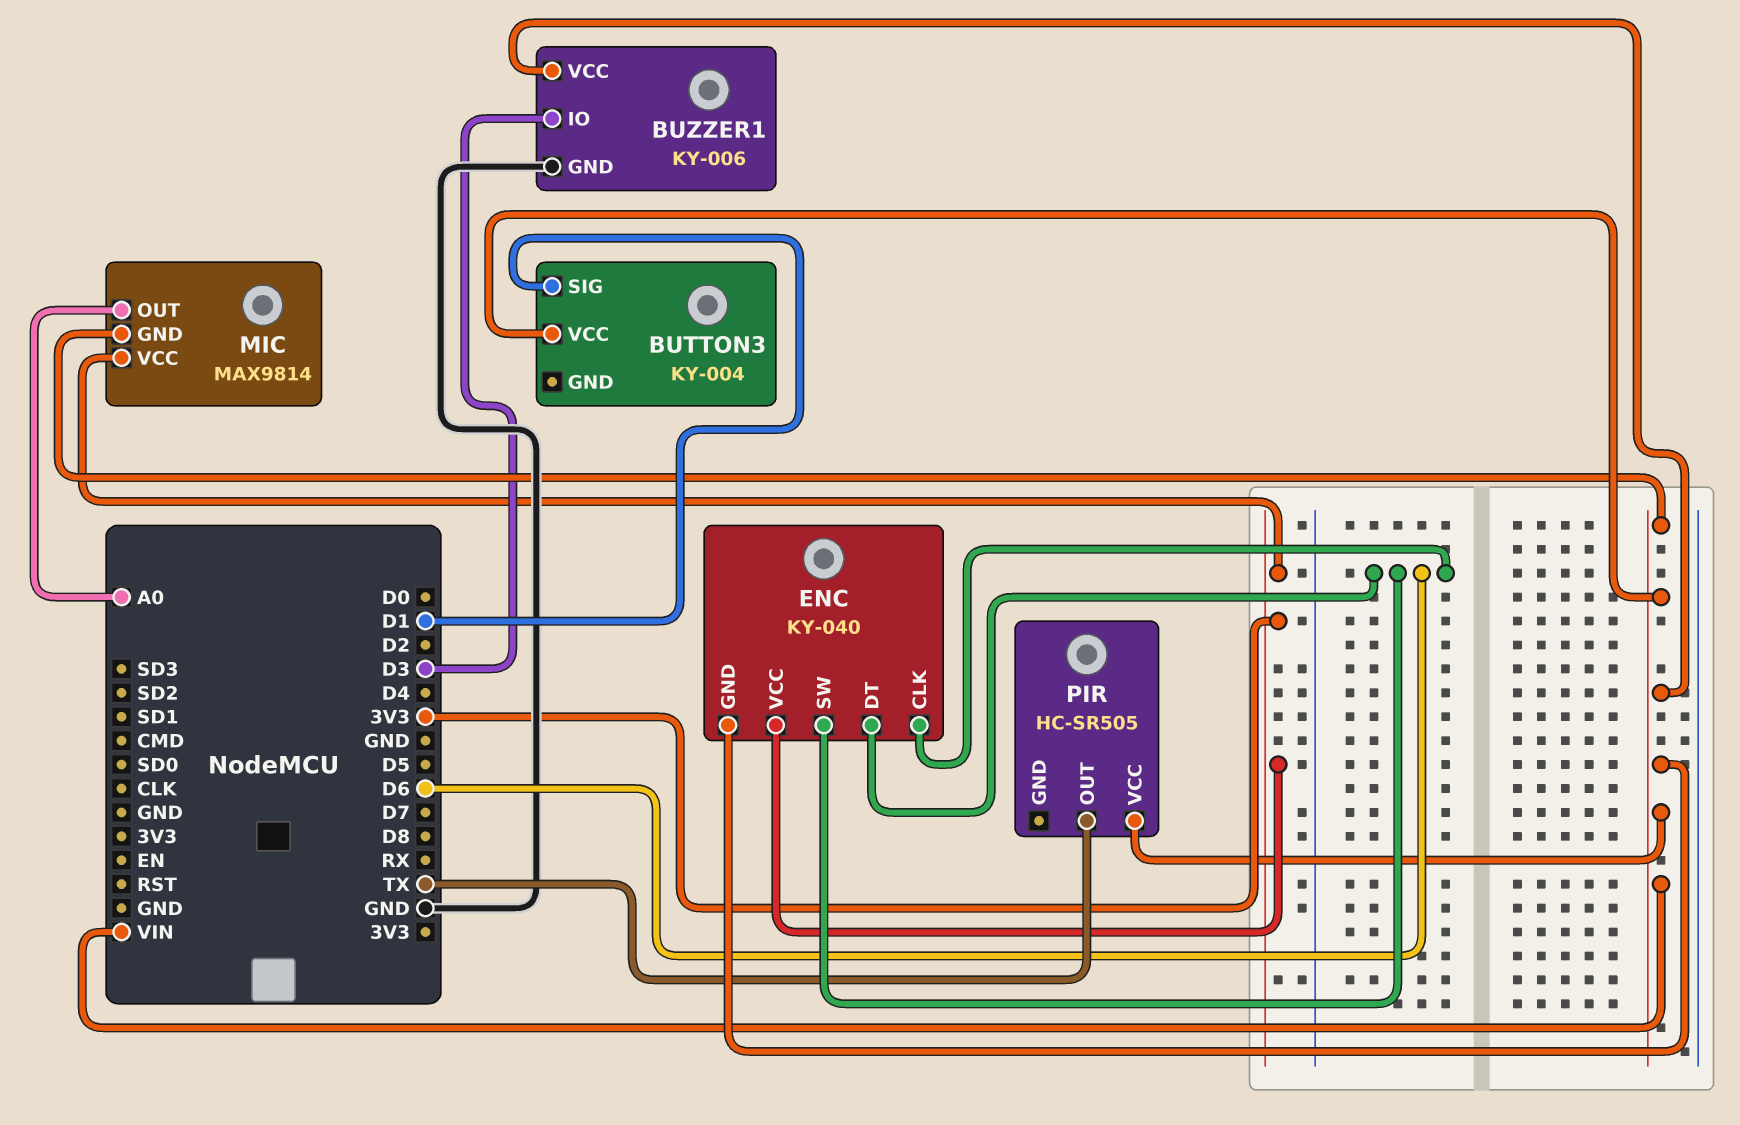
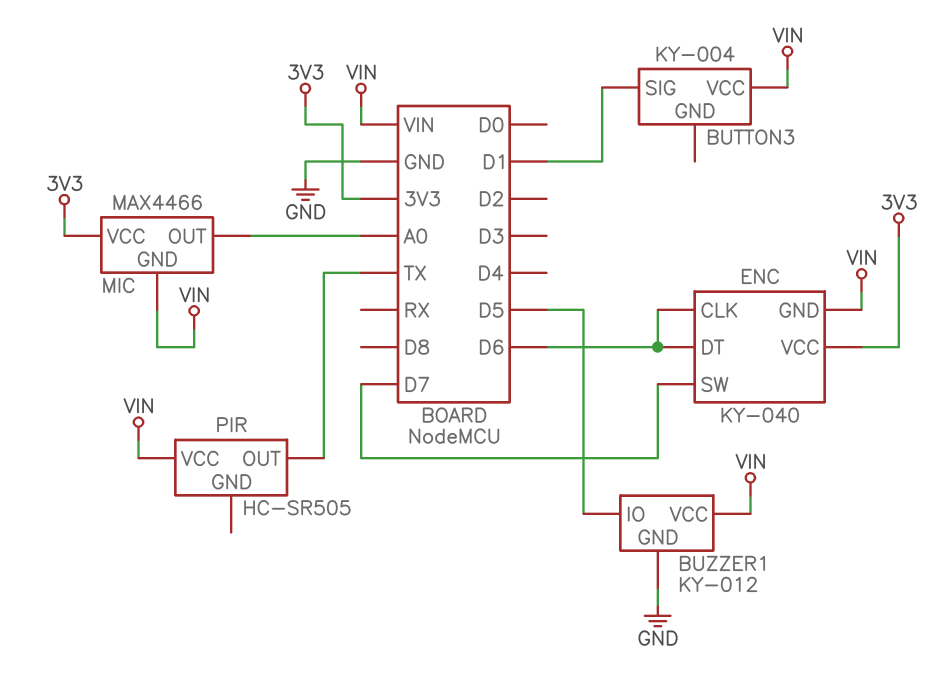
BUZZER1: KY-006 -> KY-012
BUZZER1 pin IO: D3 -> D5
ENC pin SW: D6 -> D7
MIC: MAX9814 -> MAX4466

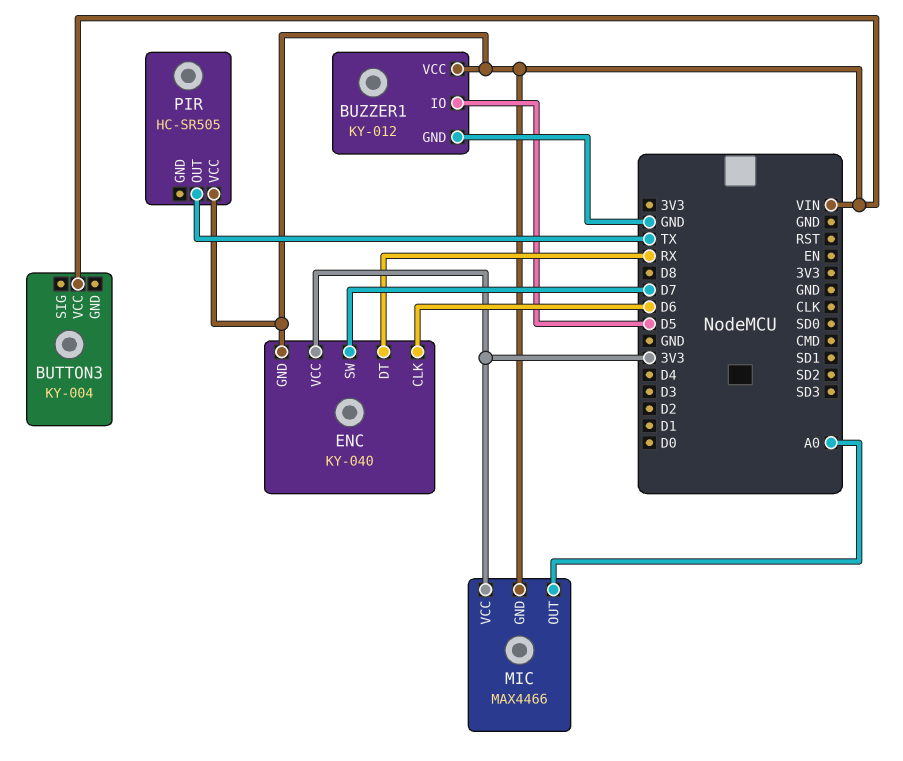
BUTTON3 pin SIG: D1 -> none
ENC pin DT: D6 -> RX

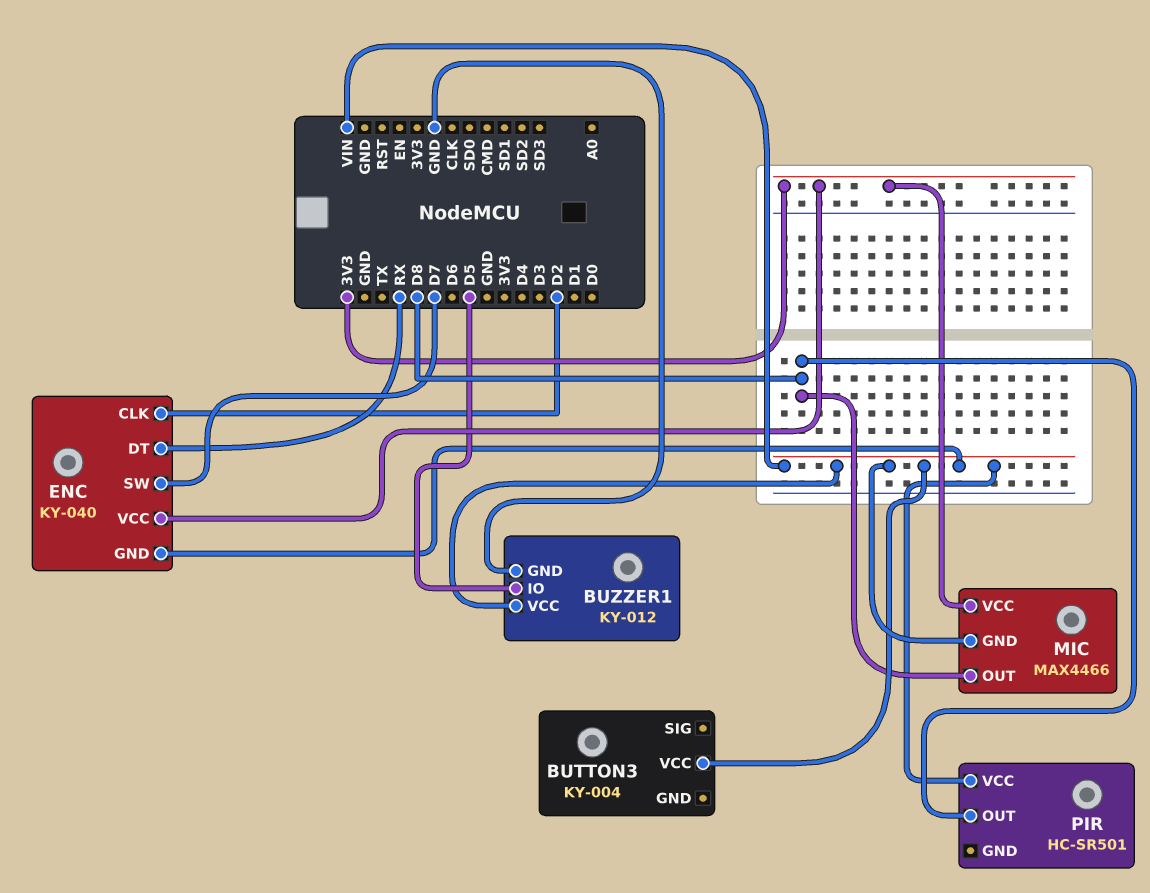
ENC pin CLK: D6 -> D2
MIC pin OUT: A0 -> D8
PIR: HC-SR505 -> HC-SR501
PIR pin OUT: TX -> D8

